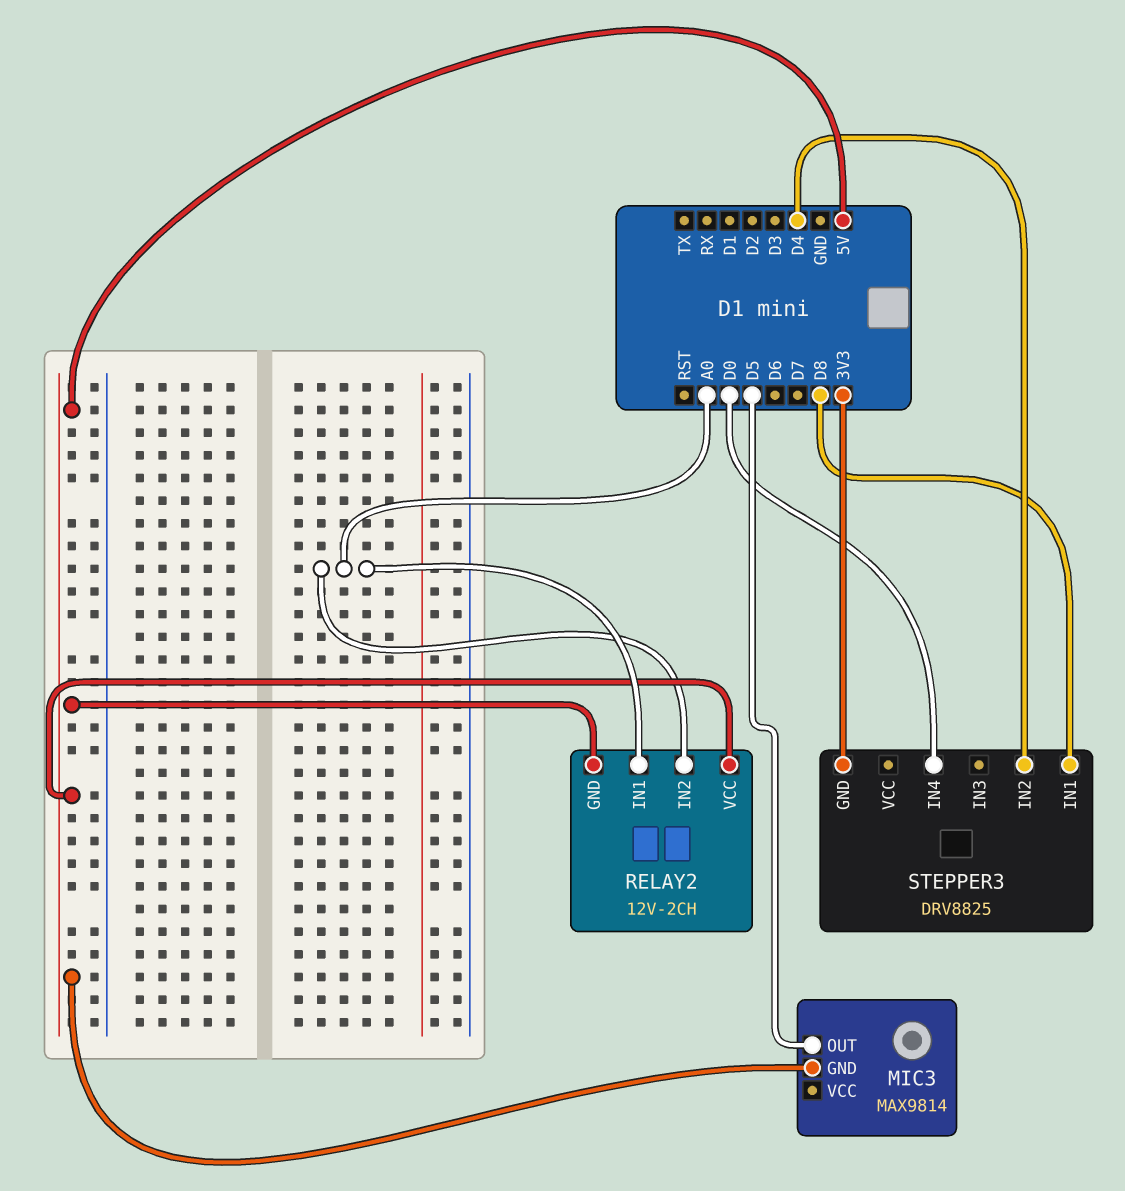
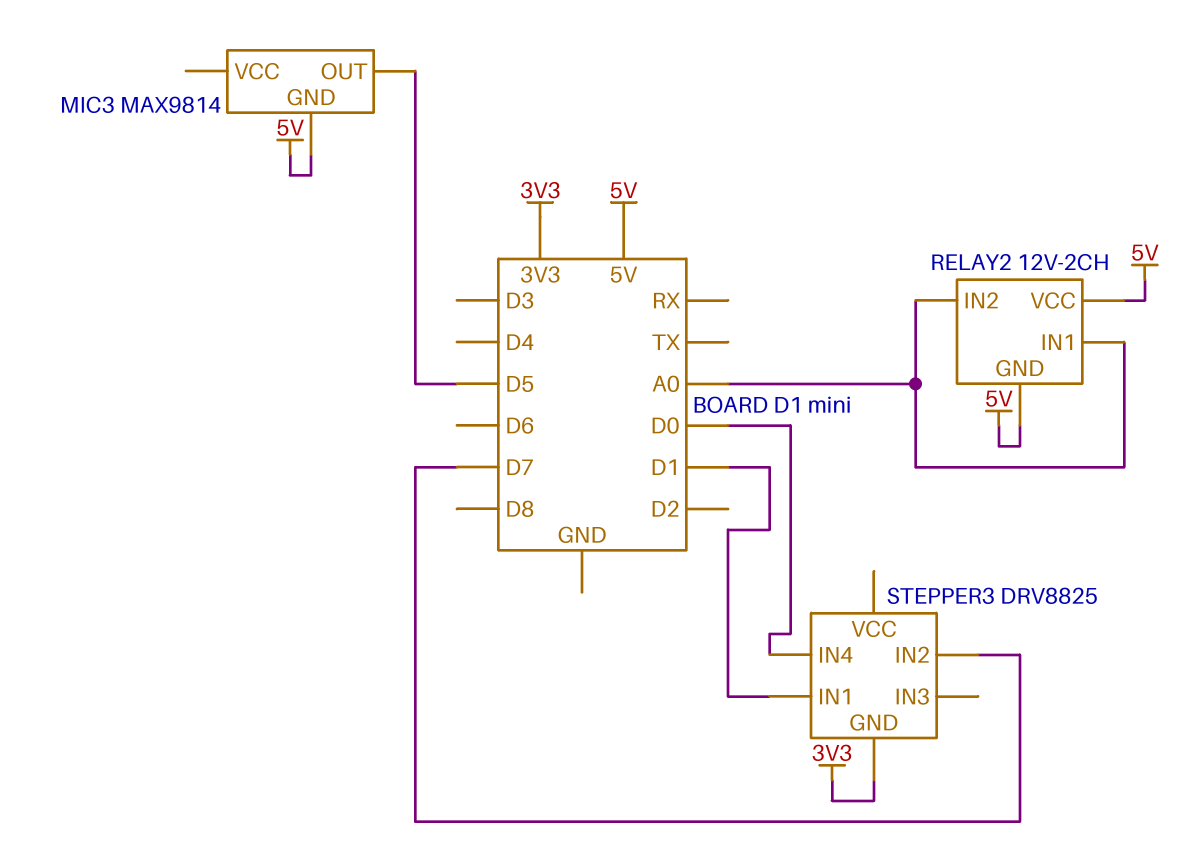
STEPPER3 pin IN1: D8 -> D1
STEPPER3 pin IN2: D4 -> D7

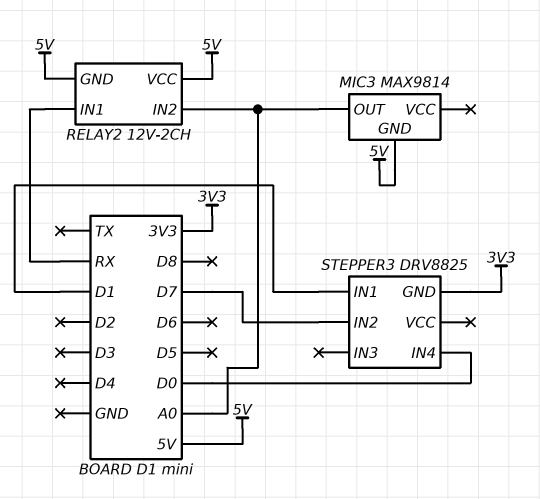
MIC3 pin OUT: D5 -> A0
RELAY2 pin IN1: A0 -> RX

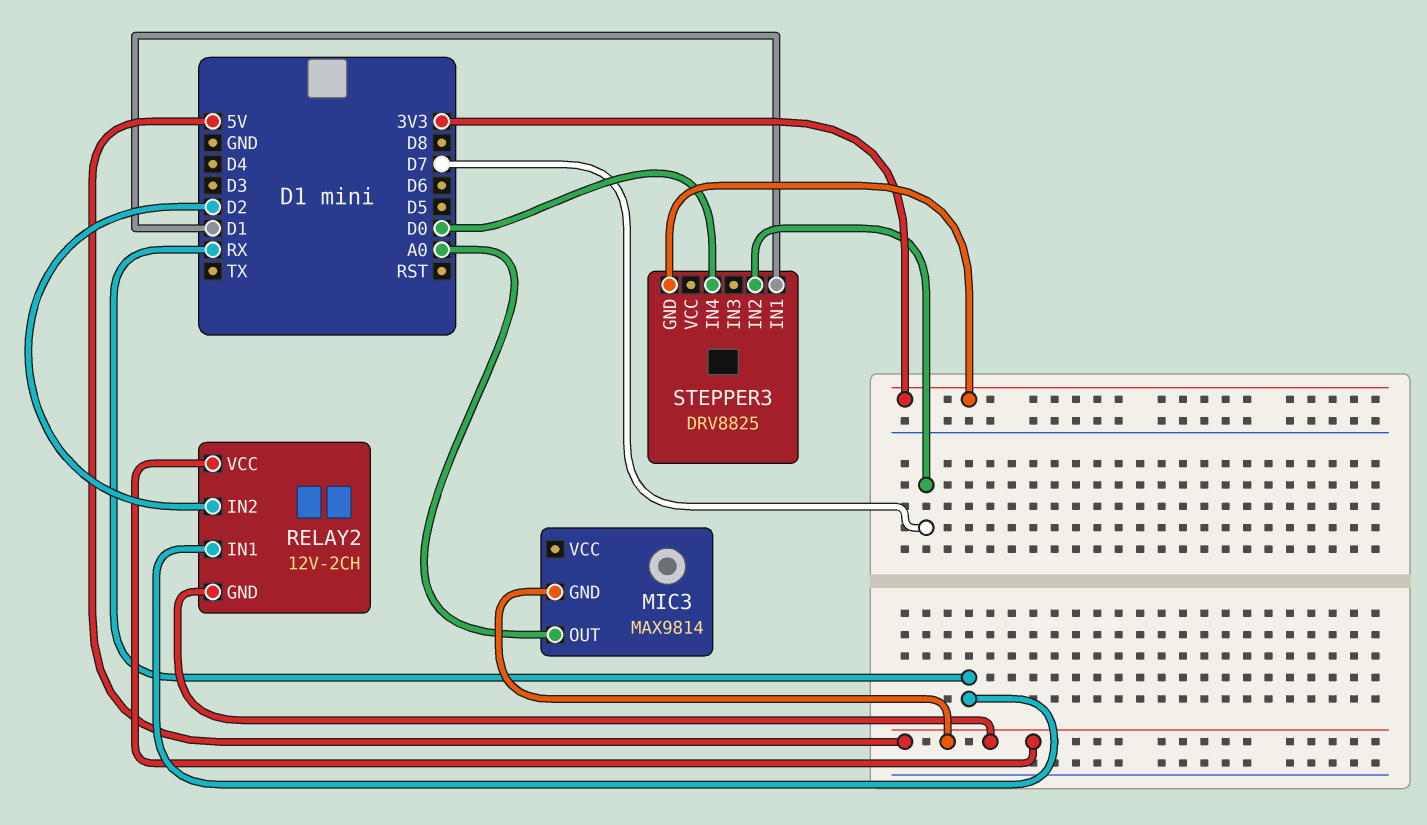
RELAY2 pin IN2: A0 -> D2

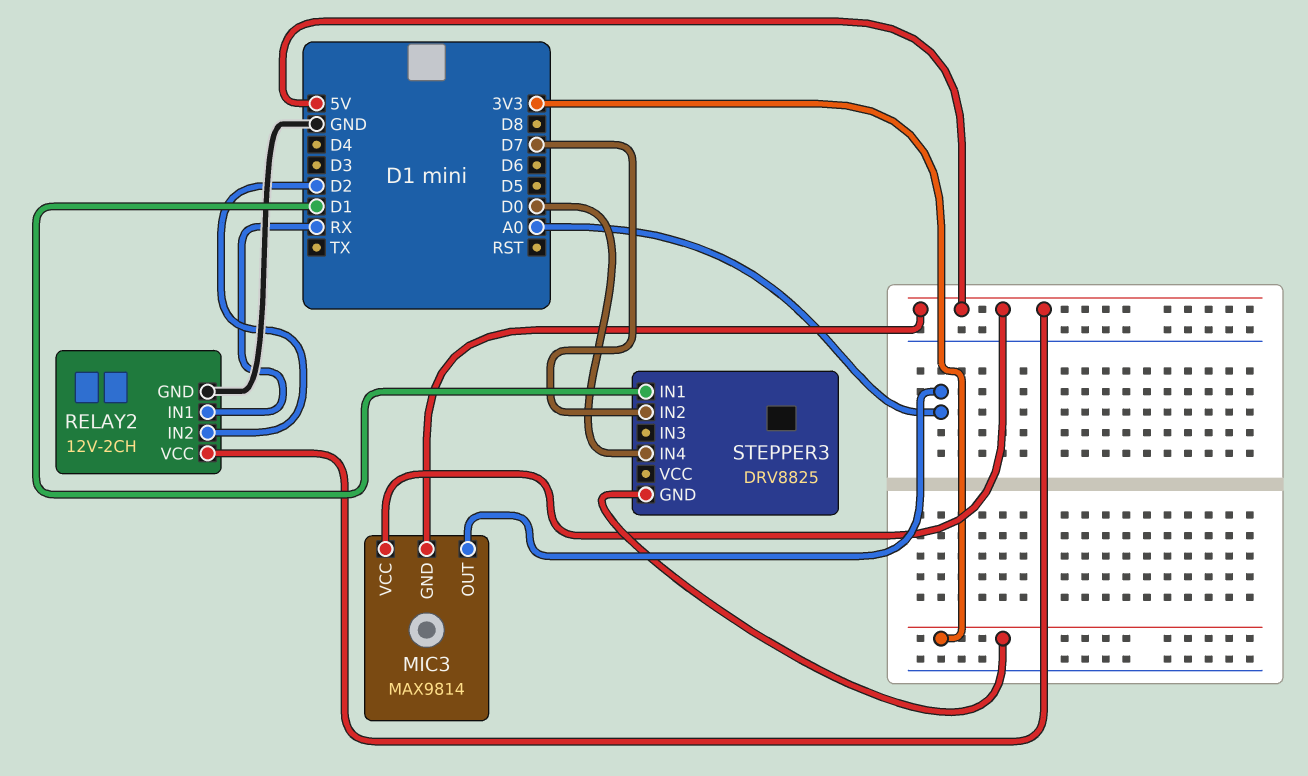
MIC3 pin VCC: none -> 5V
RELAY2 pin GND: 5V -> GND

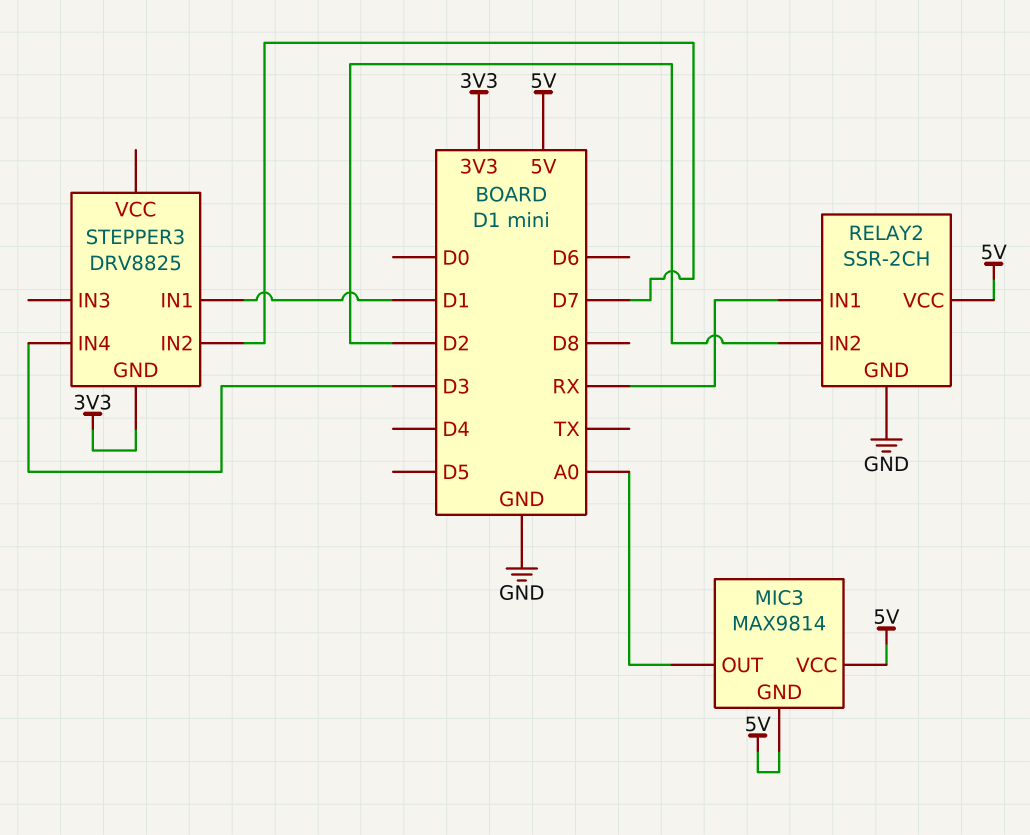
RELAY2: 12V-2CH -> SSR-2CH
STEPPER3 pin IN4: D0 -> D3

